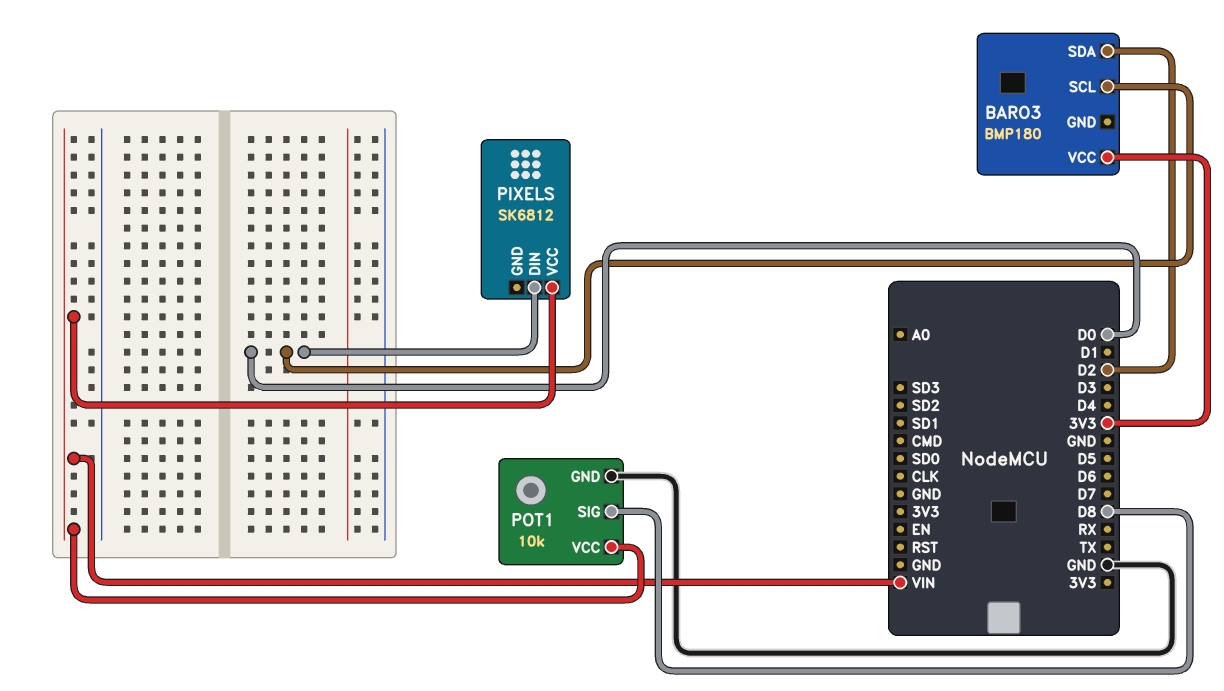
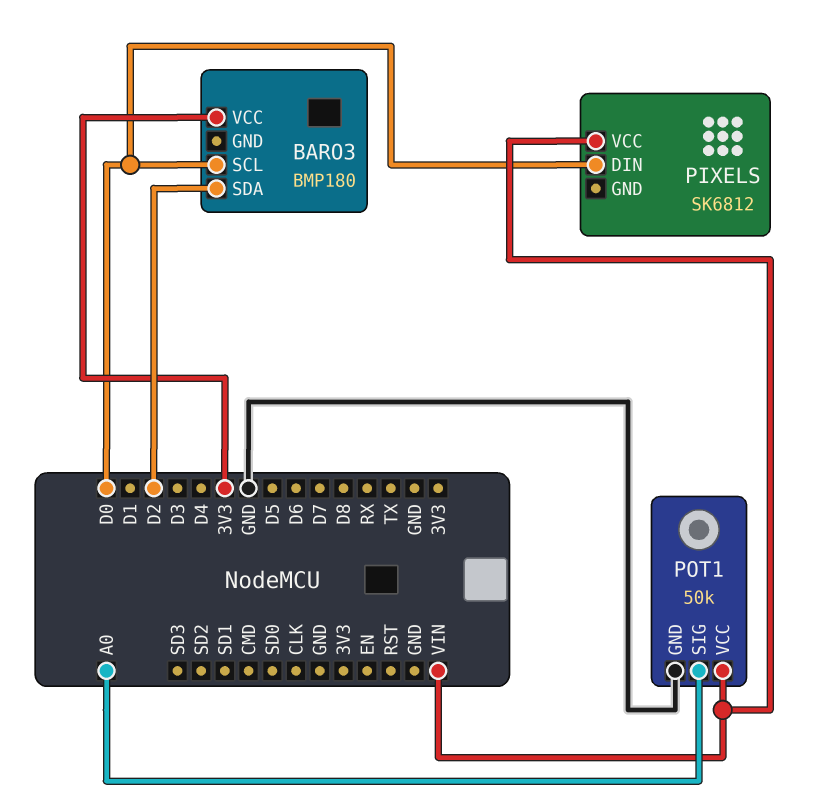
POT1: 10k -> 50k
POT1 pin SIG: D8 -> A0

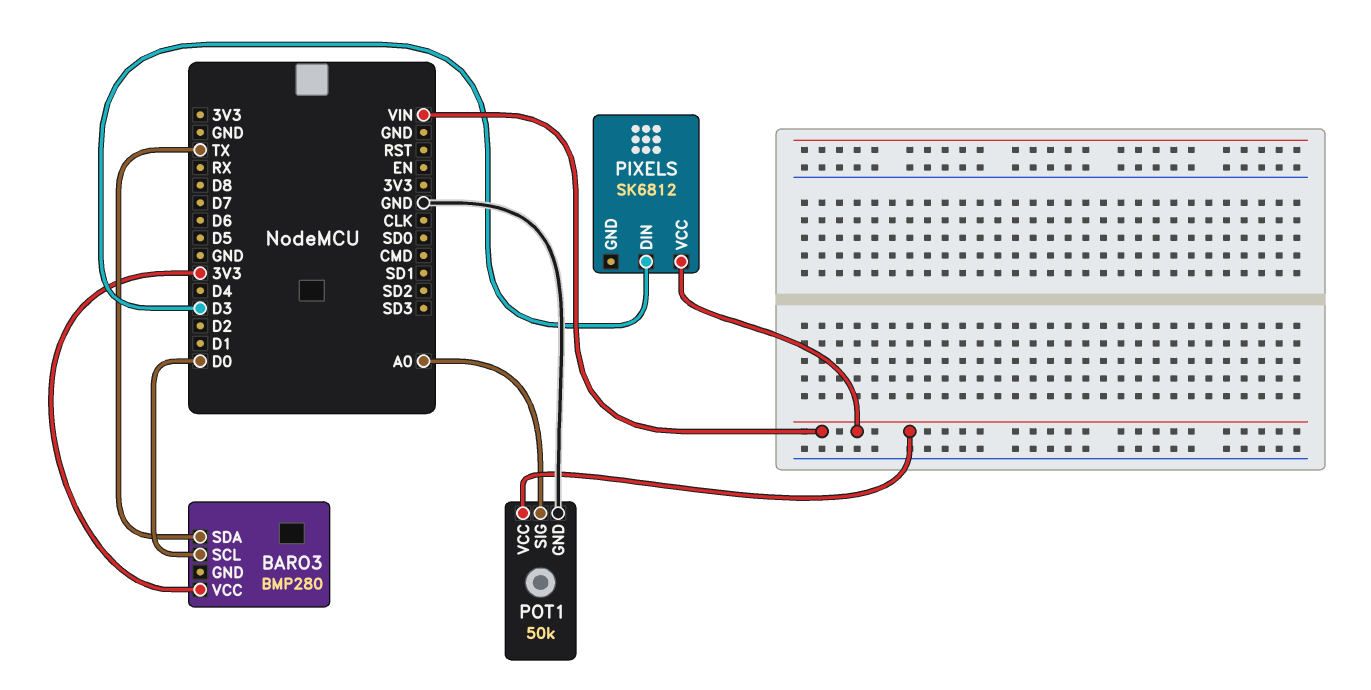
BARO3: BMP180 -> BMP280
BARO3 pin SDA: D2 -> TX
PIXELS pin DIN: D0 -> D3

